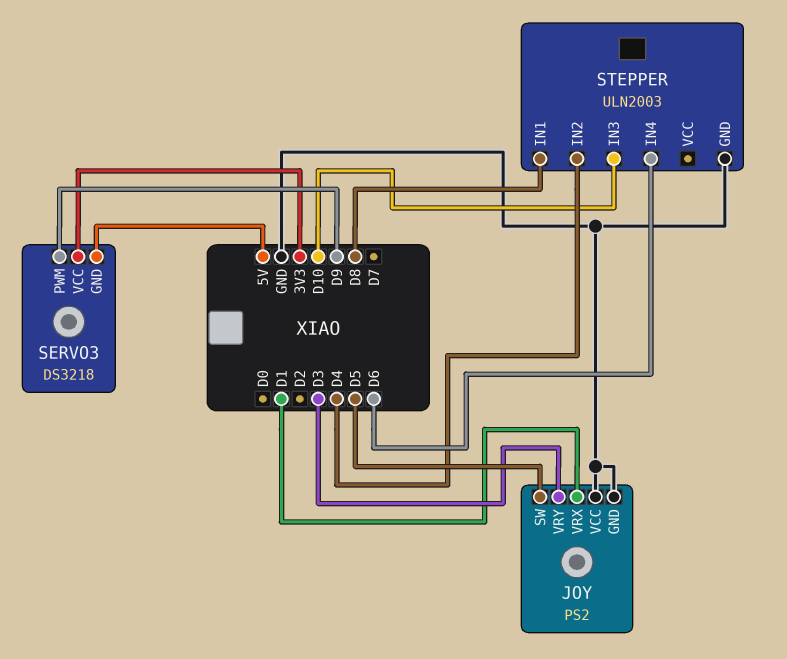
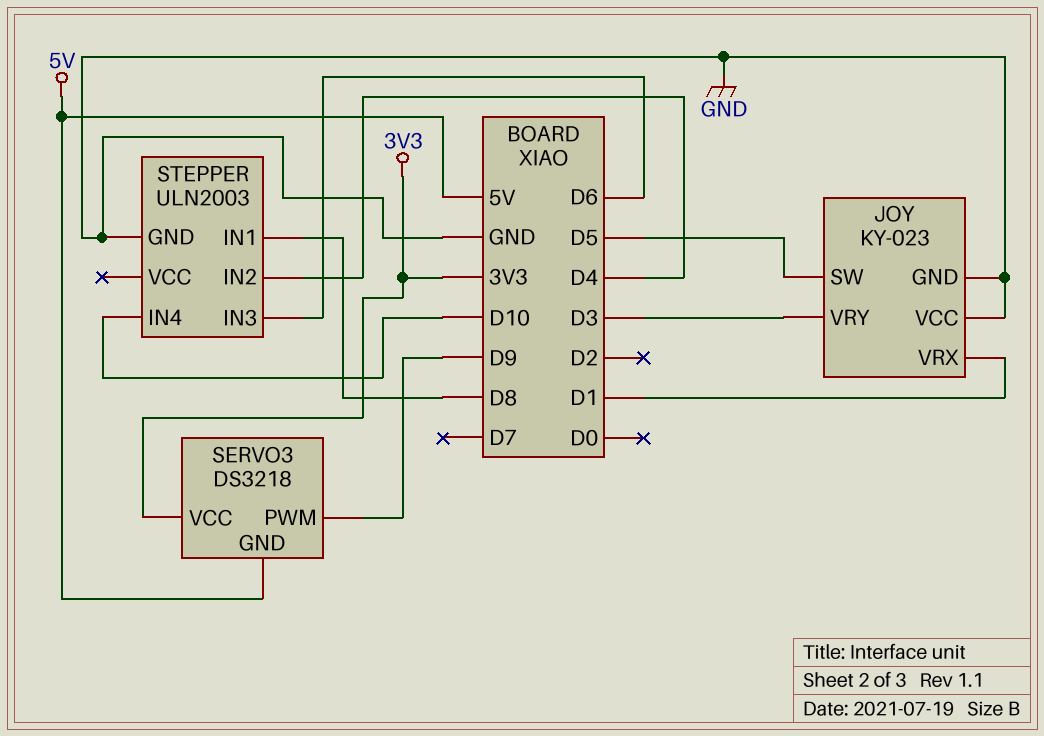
JOY: PS2 -> KY-023
STEPPER pin IN3: D10 -> D6
STEPPER pin IN4: D6 -> D10

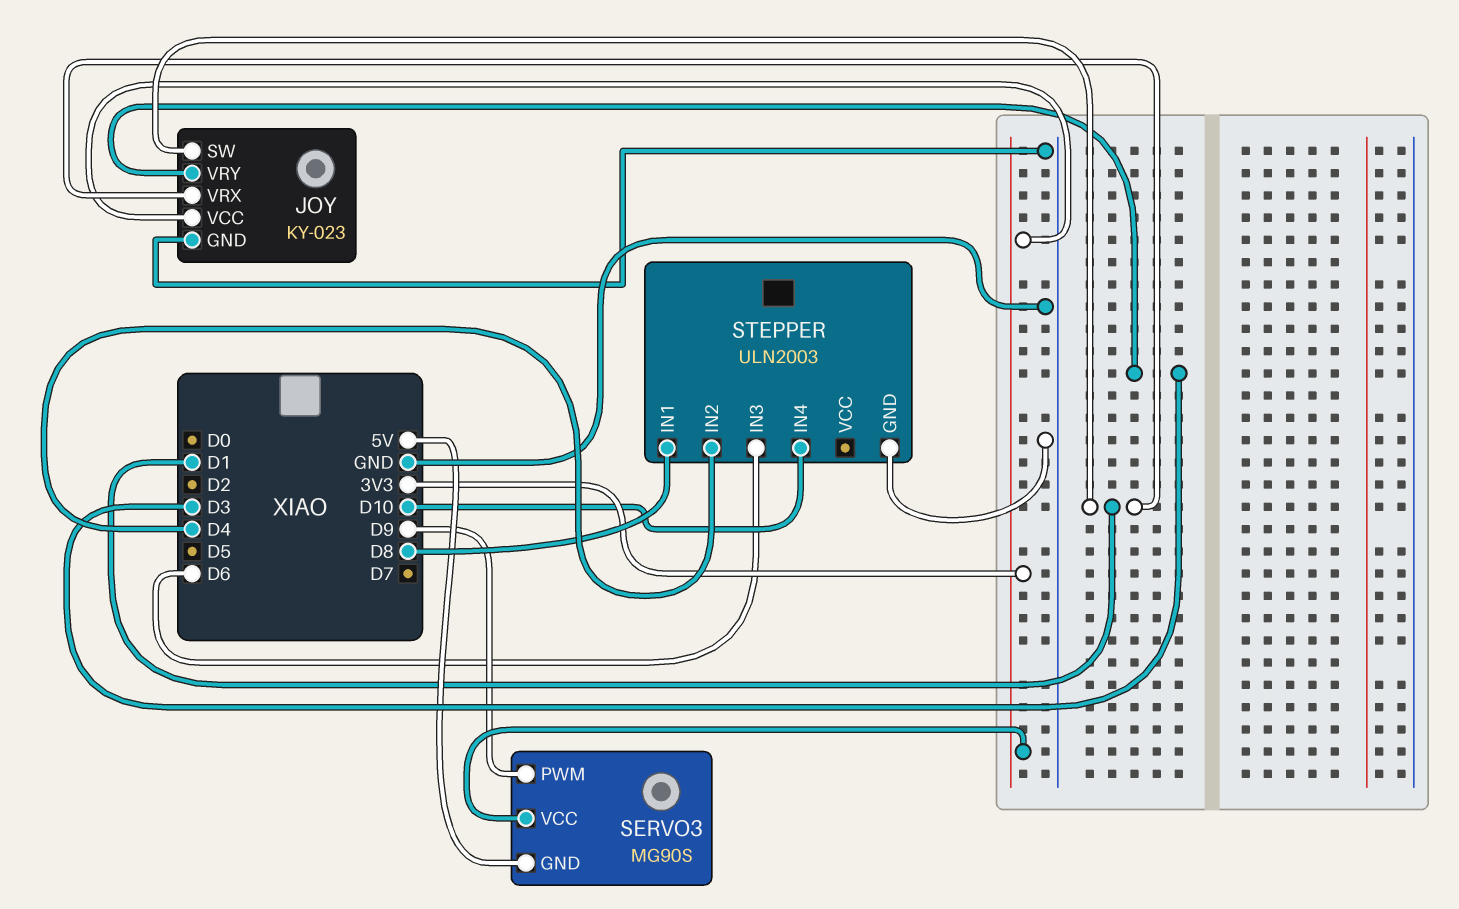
JOY pin SW: D5 -> D1
JOY pin VCC: GND -> 3V3
SERVO3: DS3218 -> MG90S

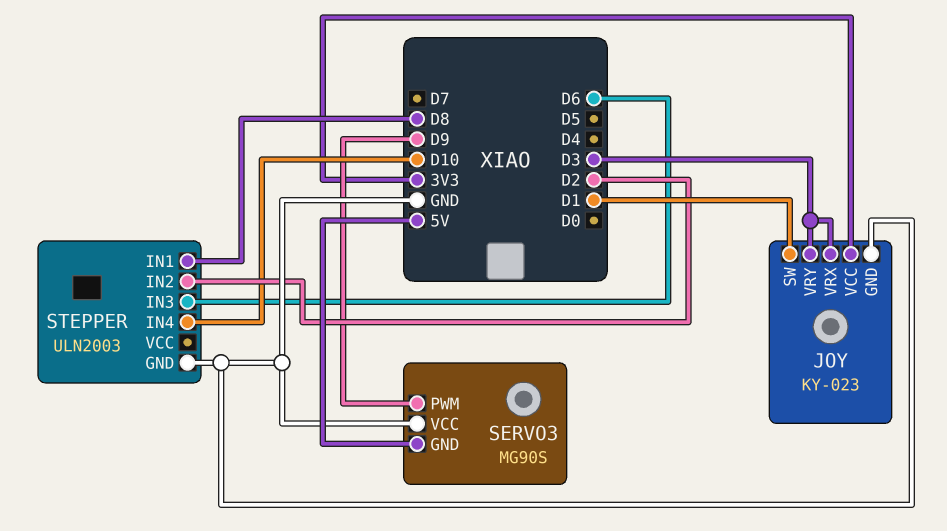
JOY pin VRX: D1 -> D3
SERVO3 pin VCC: 3V3 -> GND
STEPPER pin IN2: D4 -> D2

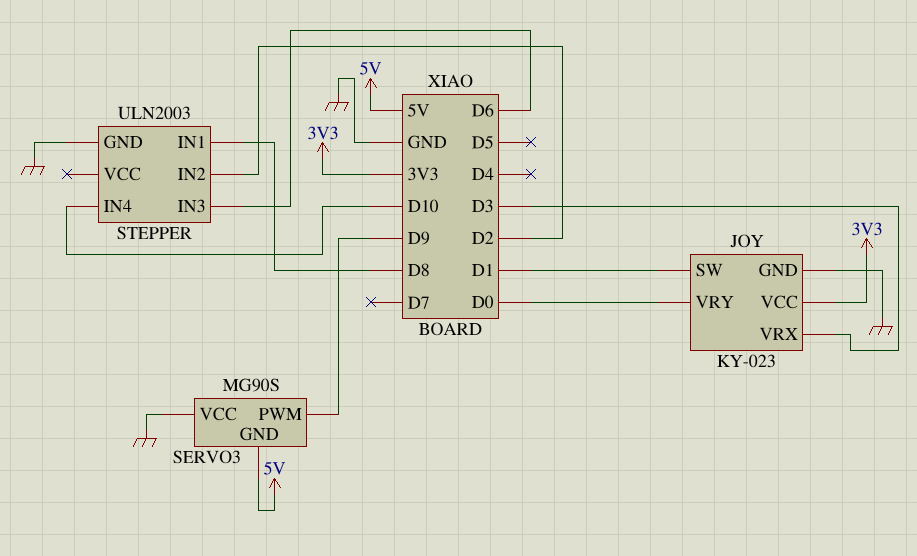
JOY pin VRY: D3 -> D0

